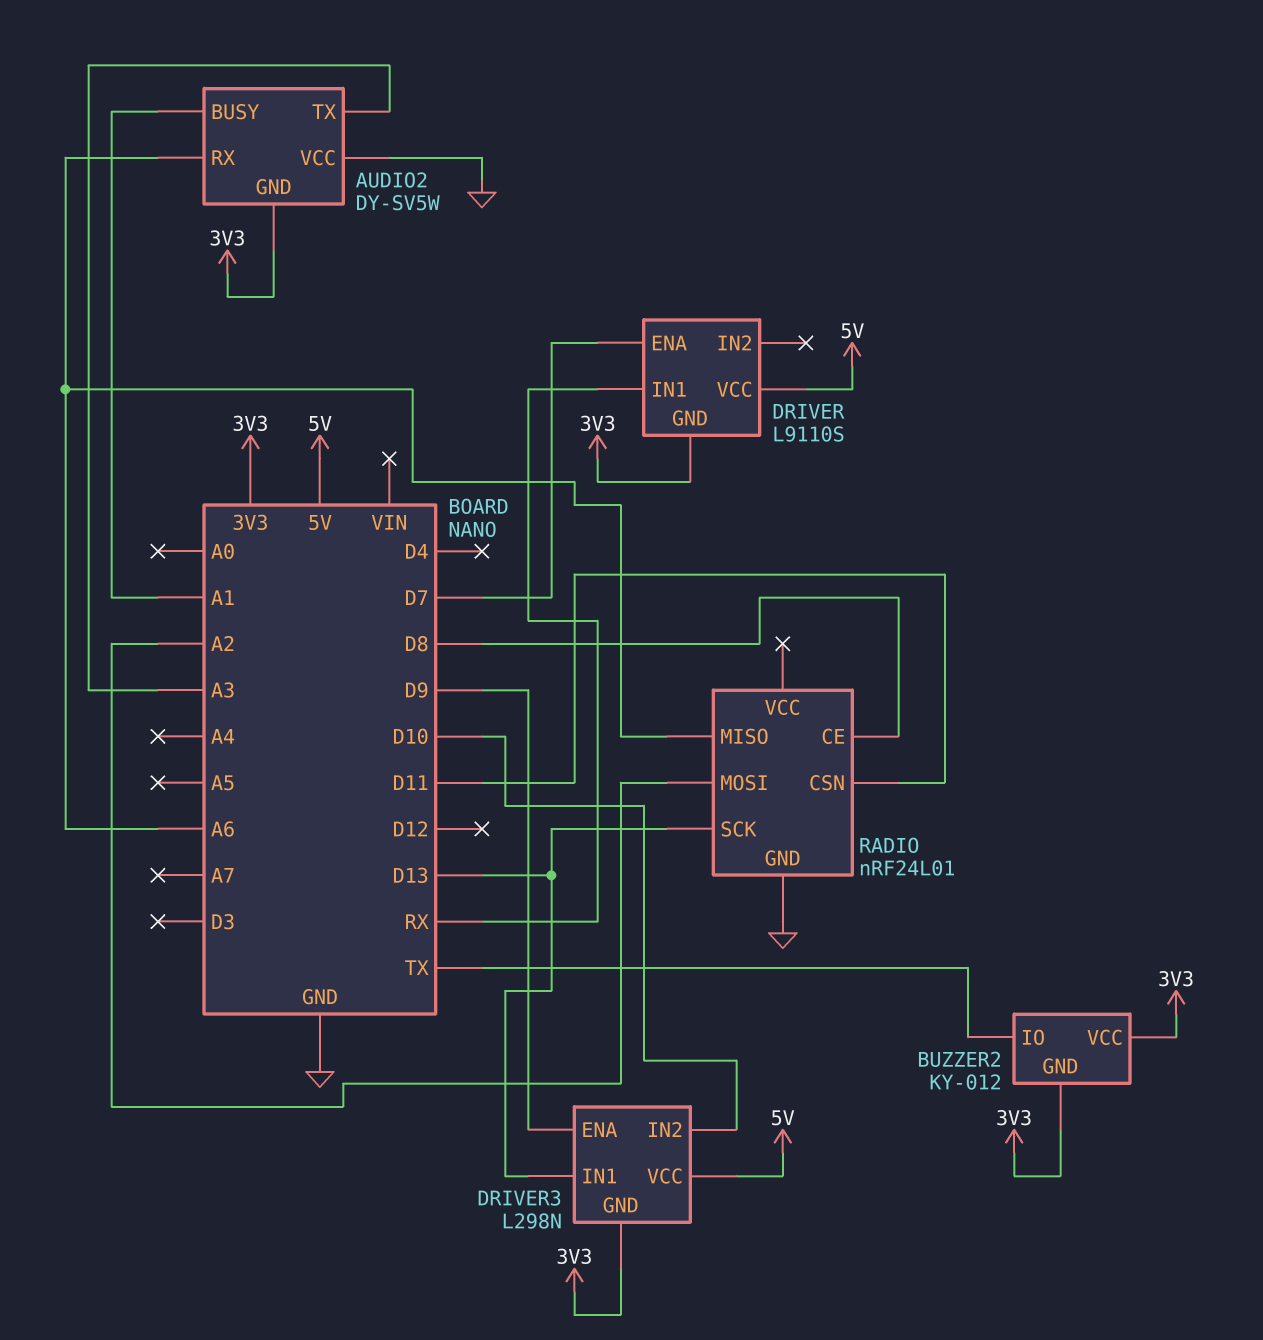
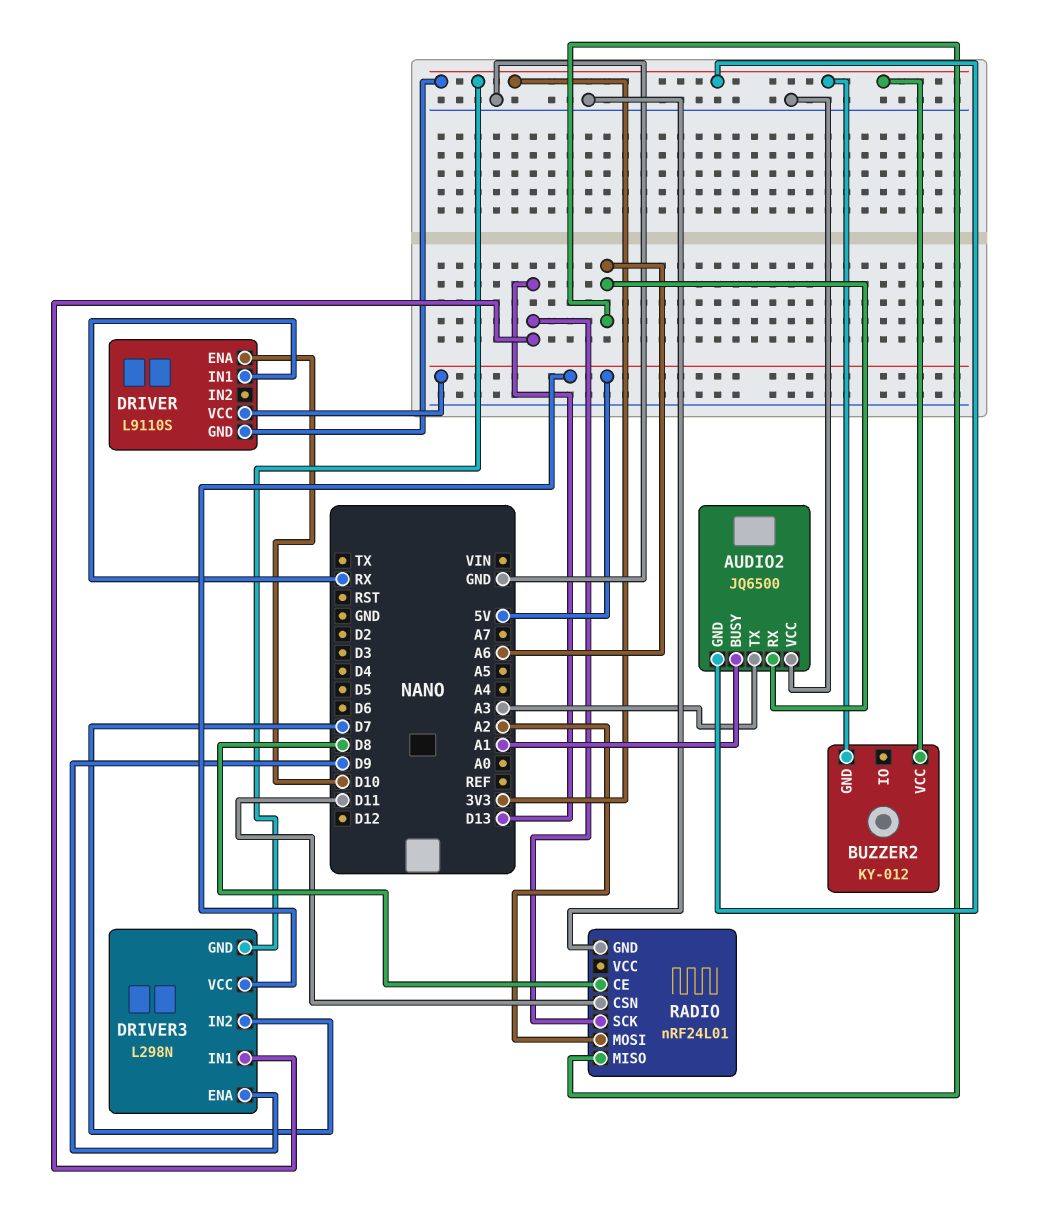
AUDIO2: DY-SV5W -> JQ6500
BUZZER2 pin IO: TX -> none
DRIVER pin ENA: D7 -> D10
DRIVER3 pin IN2: D10 -> D7

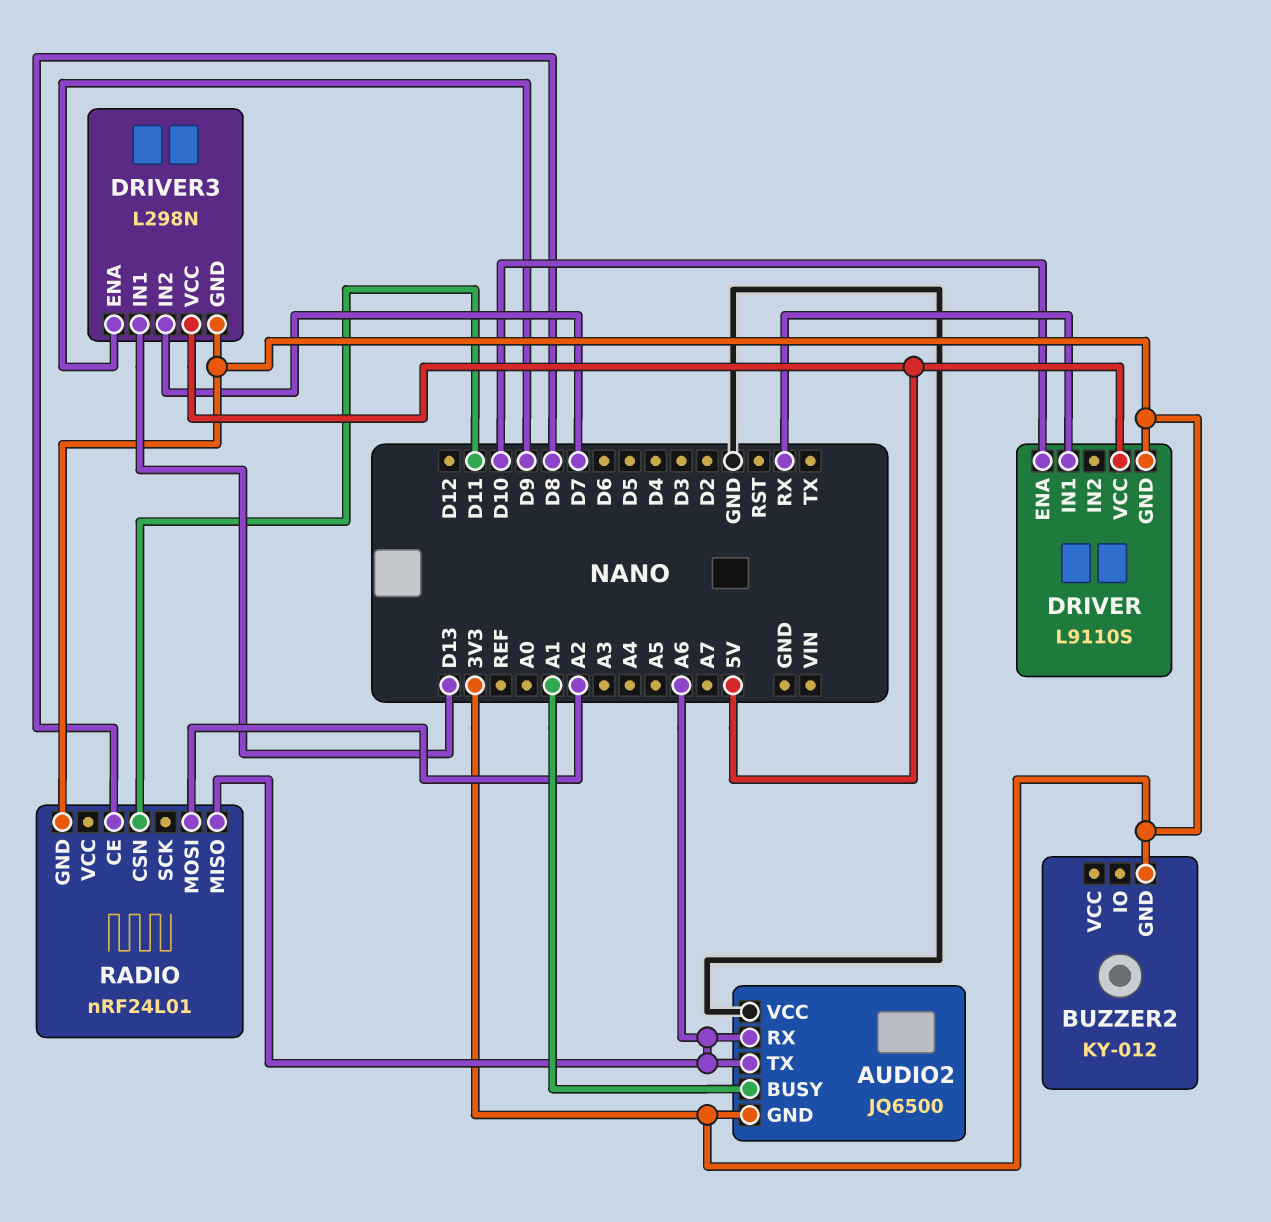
AUDIO2 pin TX: A3 -> A6
BUZZER2 pin VCC: 3V3 -> none
RADIO pin GND: GND -> 3V3
RADIO pin SCK: D13 -> none

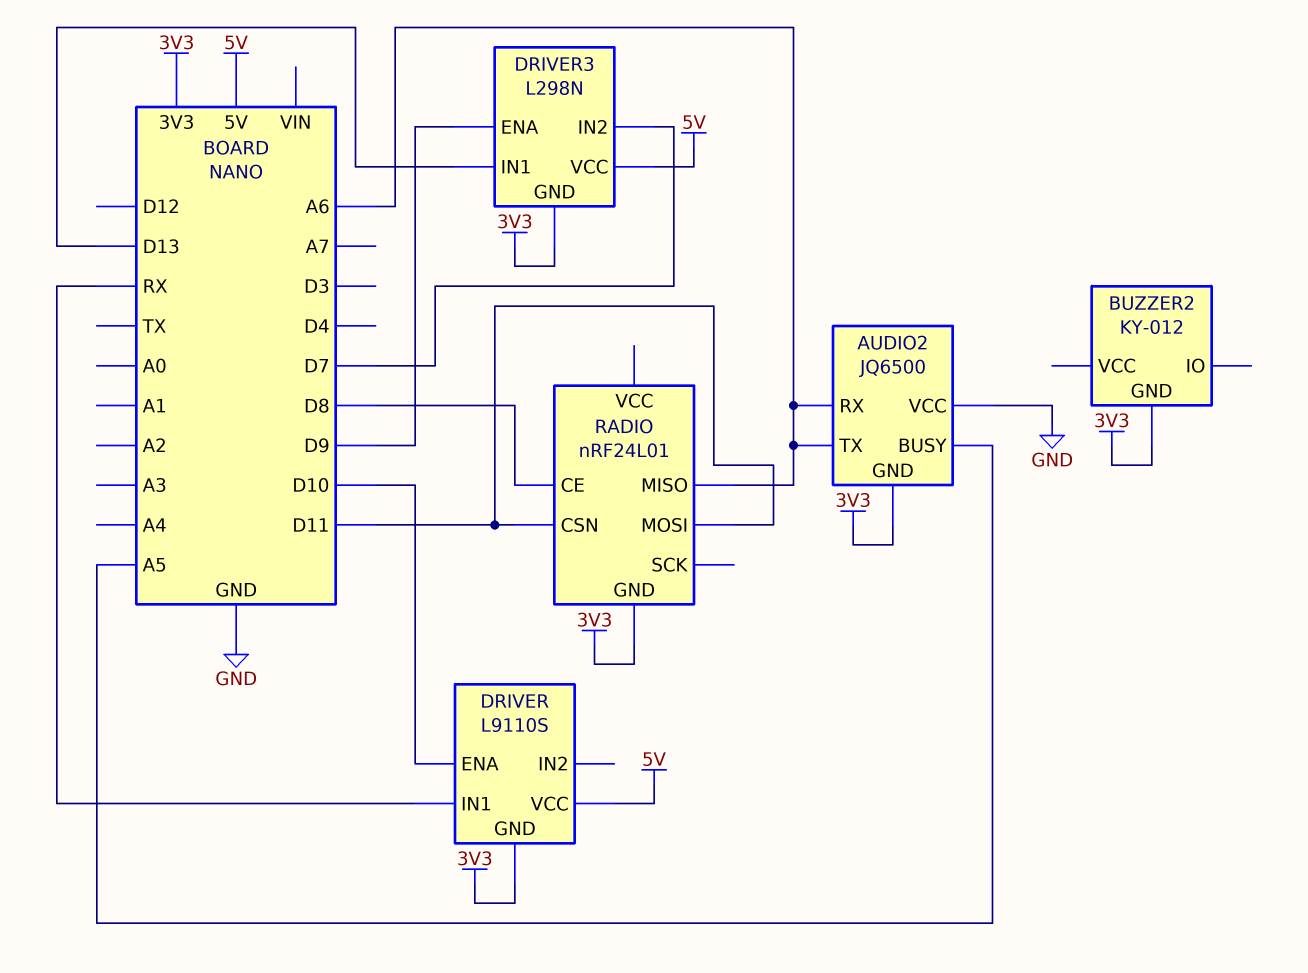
AUDIO2 pin BUSY: A1 -> A5
RADIO pin MOSI: A2 -> D11

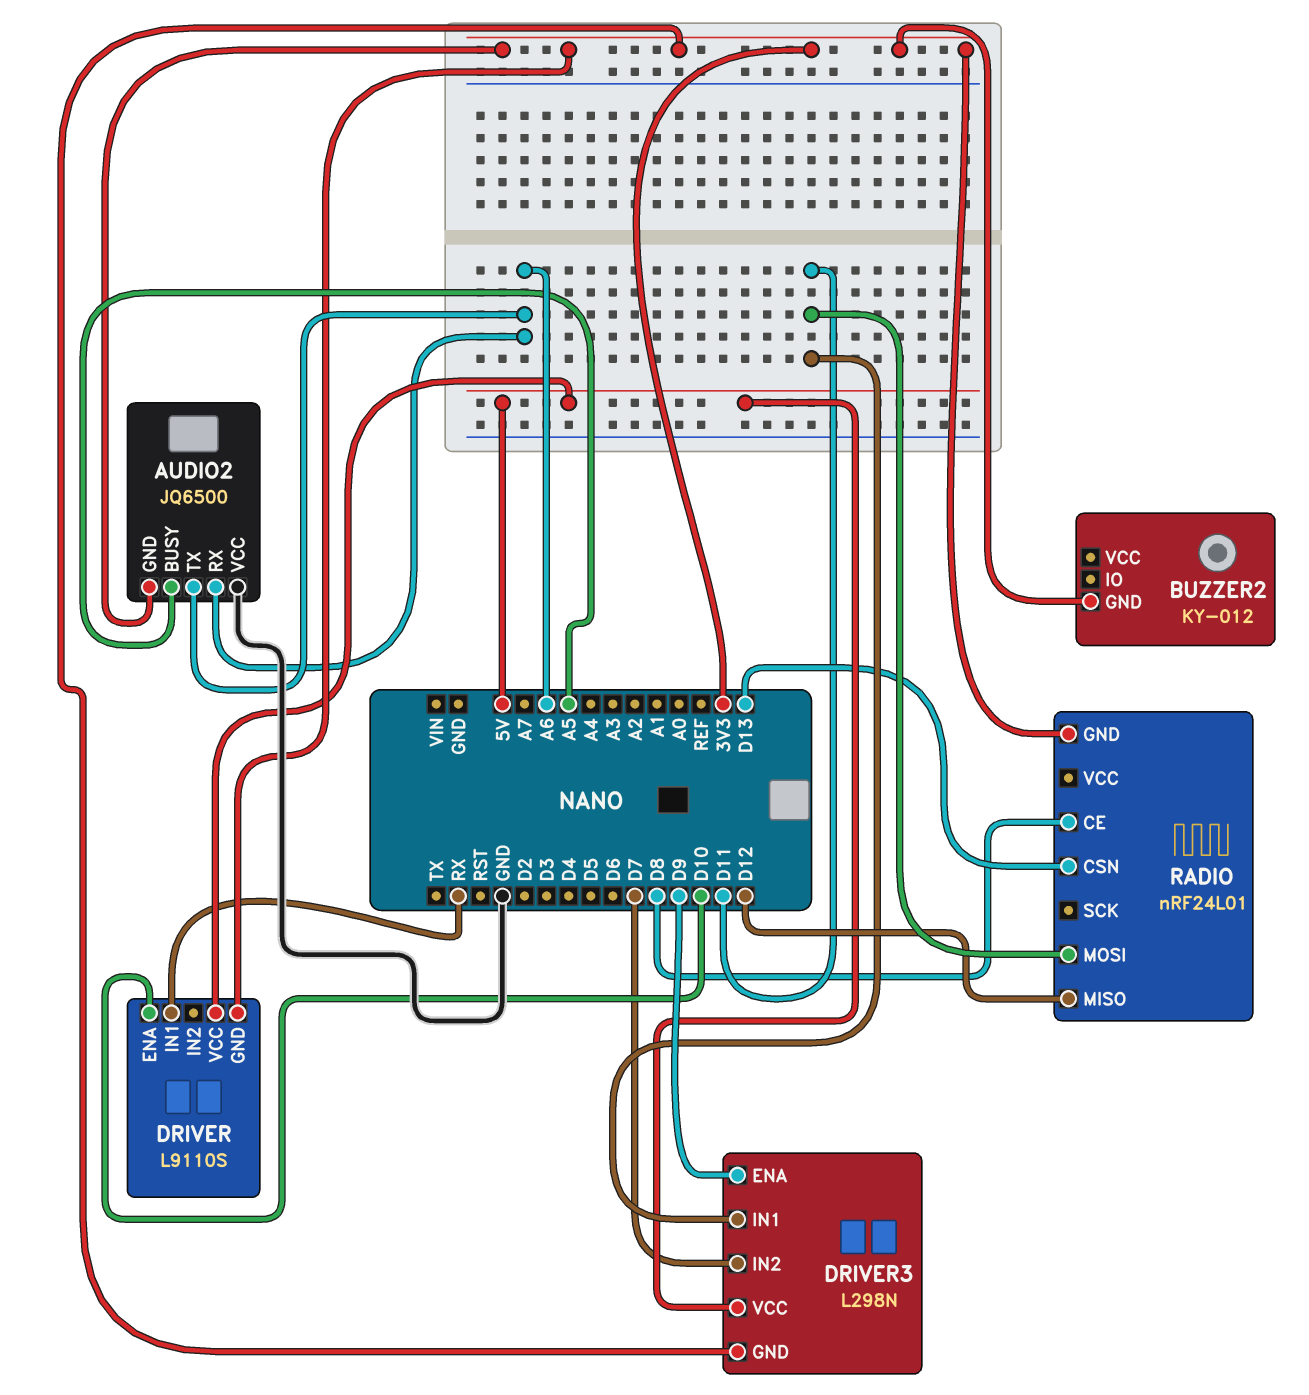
DRIVER3 pin IN1: D13 -> D11
RADIO pin CSN: D11 -> D13
RADIO pin MISO: A6 -> D12

